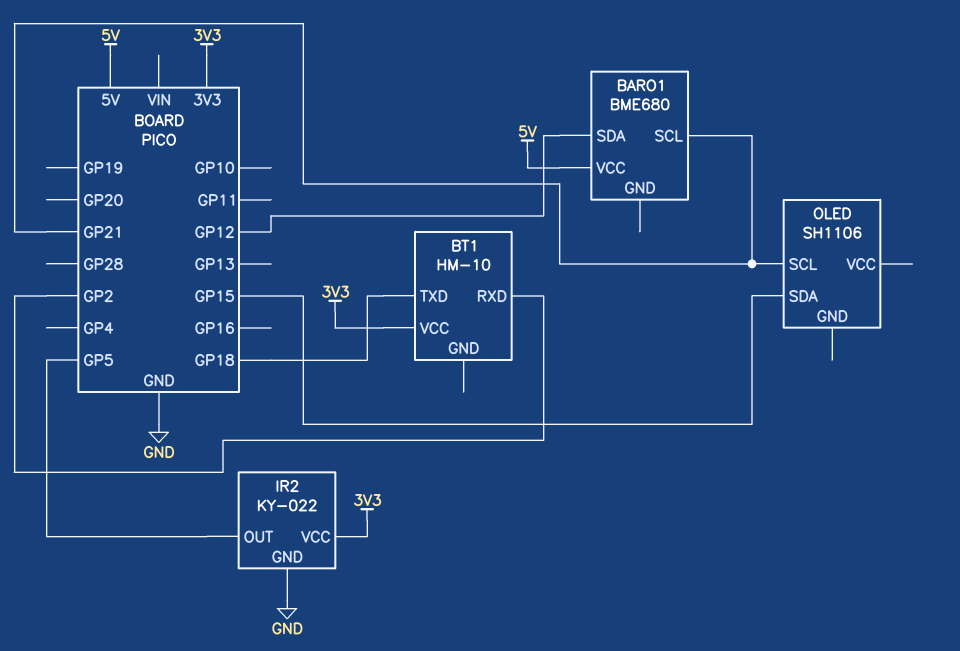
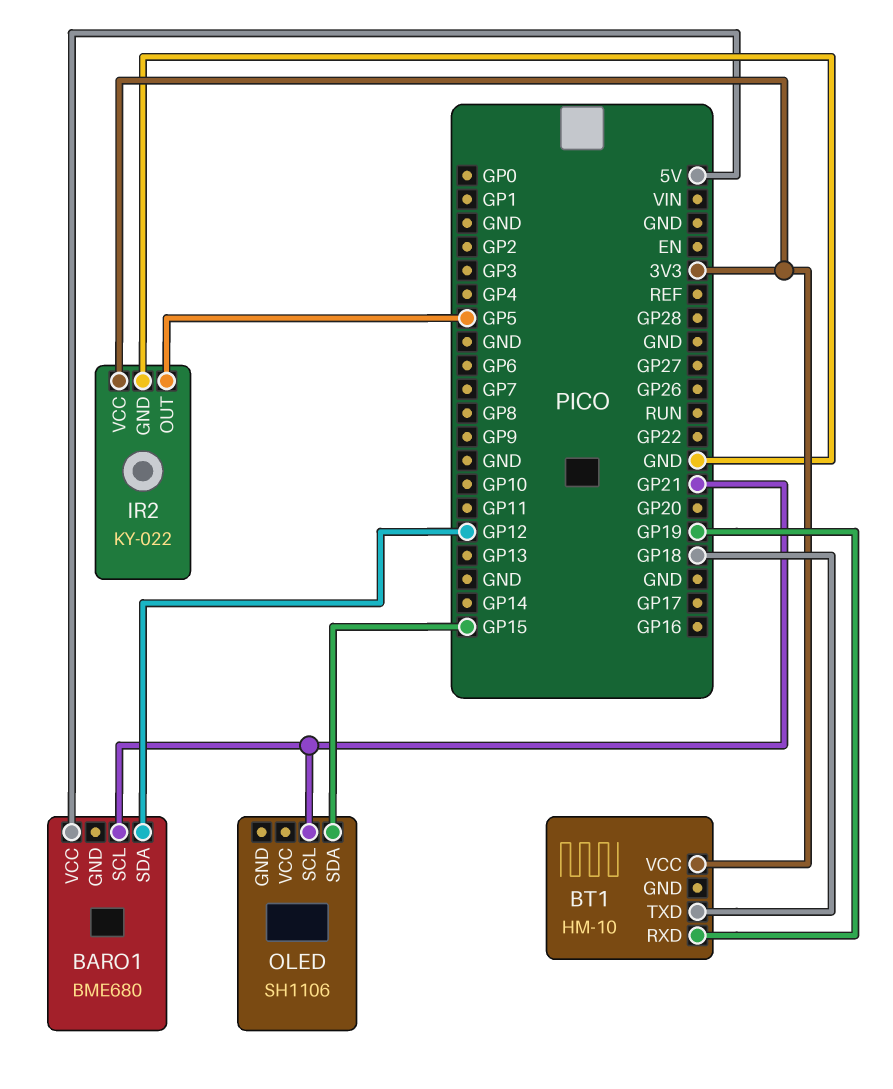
BT1 pin RXD: GP2 -> GP19

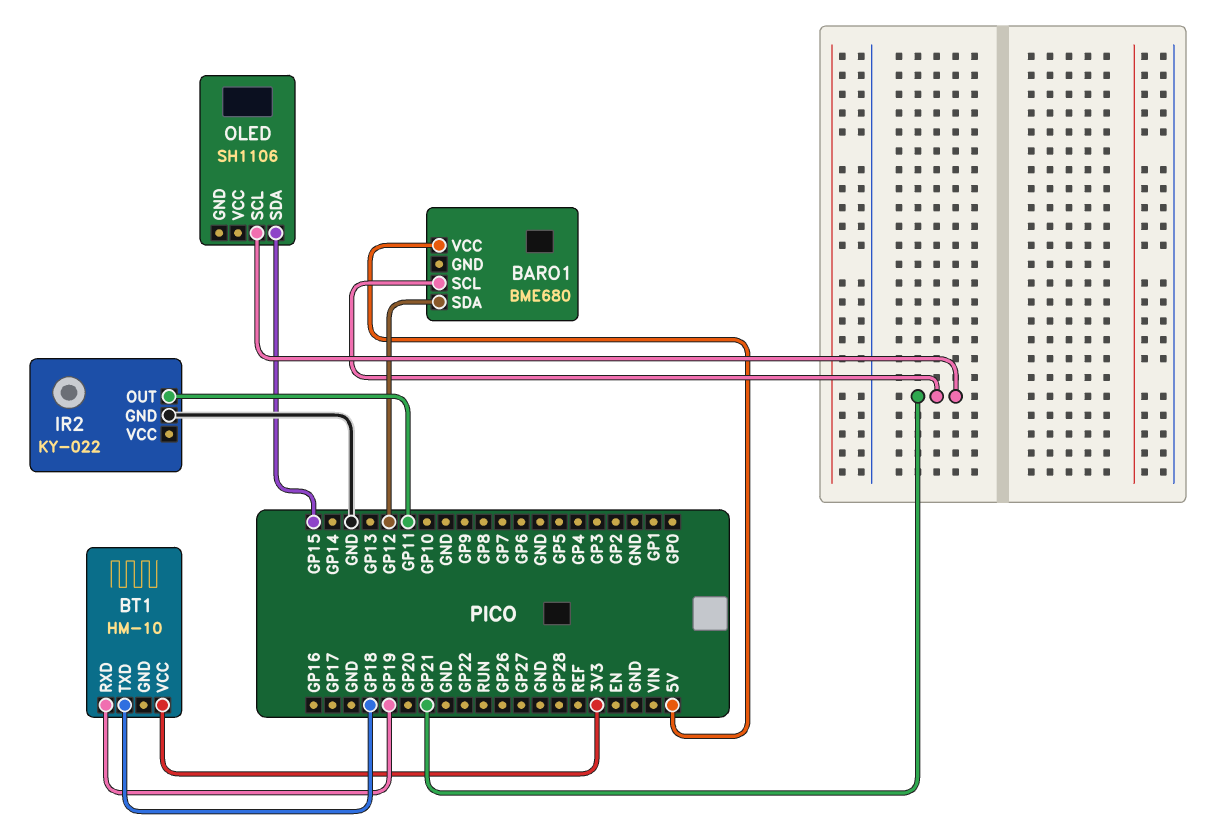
IR2 pin OUT: GP5 -> GP11
IR2 pin VCC: 3V3 -> none

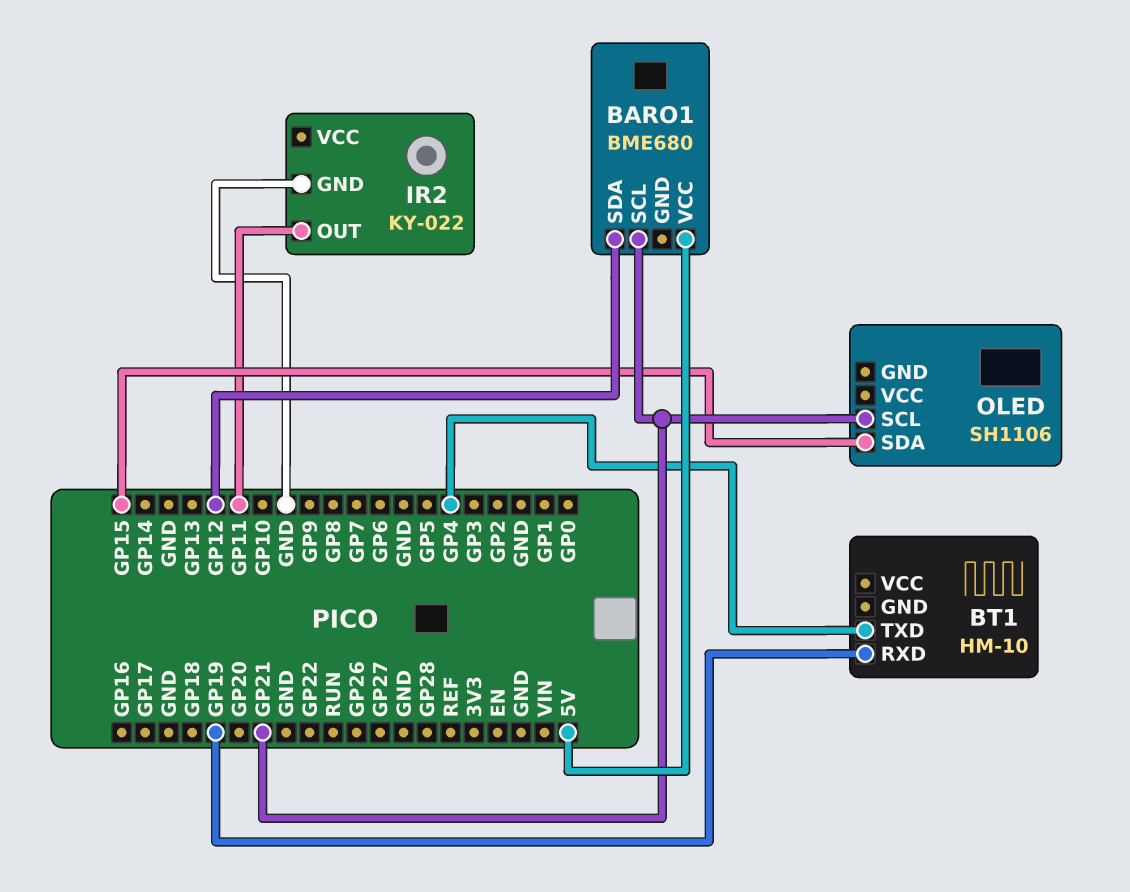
BT1 pin TXD: GP18 -> GP4
BT1 pin VCC: 3V3 -> none

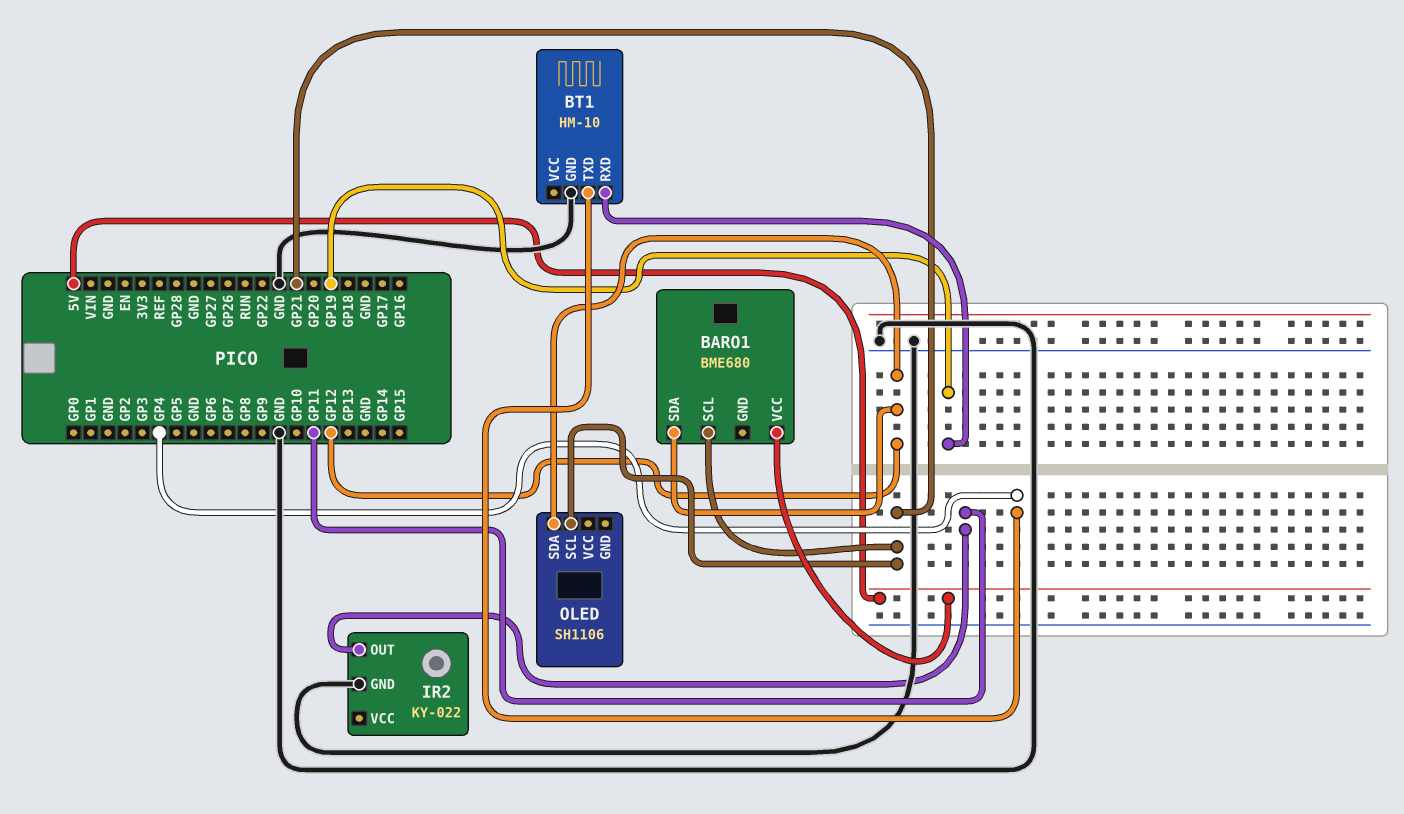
BT1 pin GND: none -> GND
OLED pin SDA: GP15 -> GP12

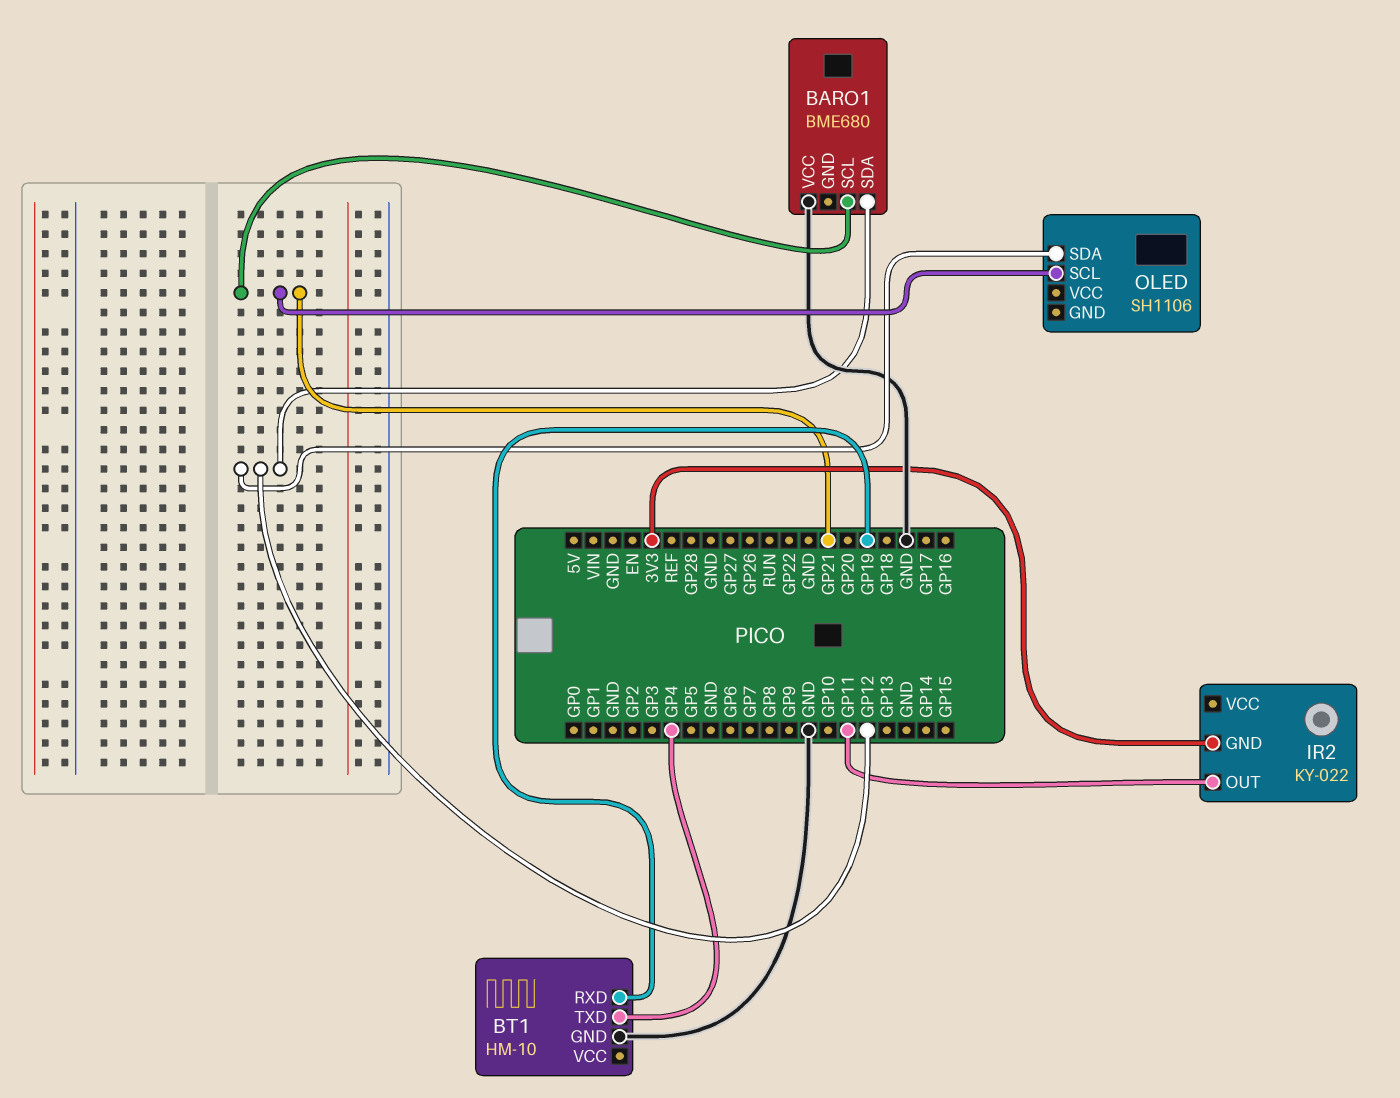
BARO1 pin VCC: 5V -> GND
IR2 pin GND: GND -> 3V3

